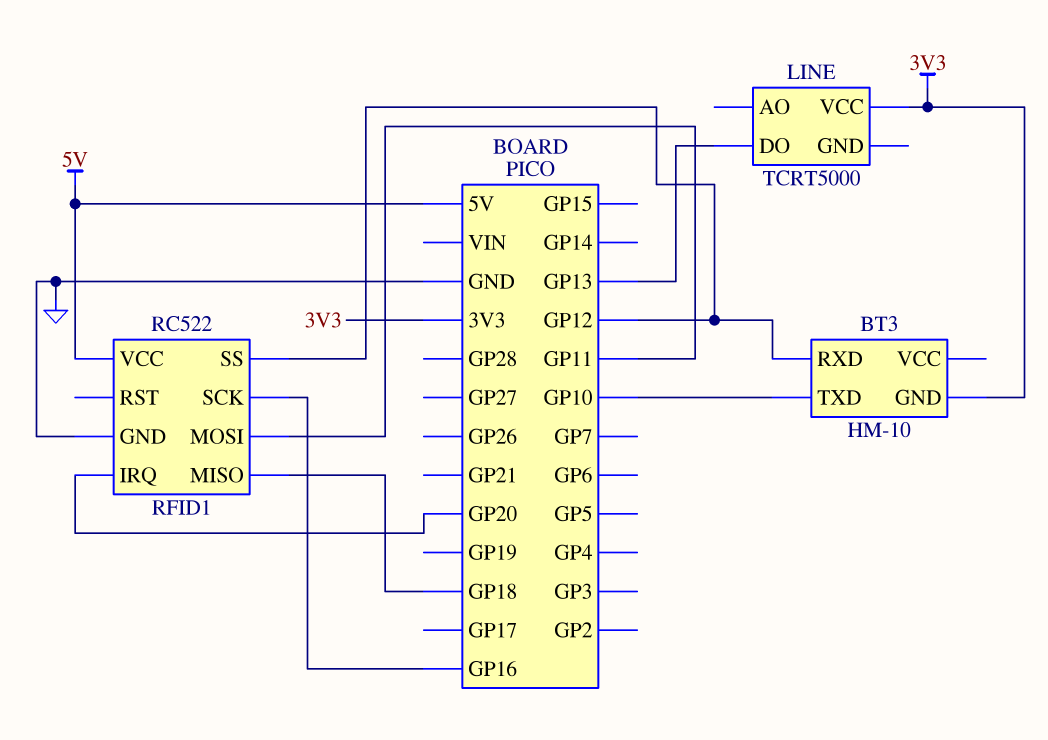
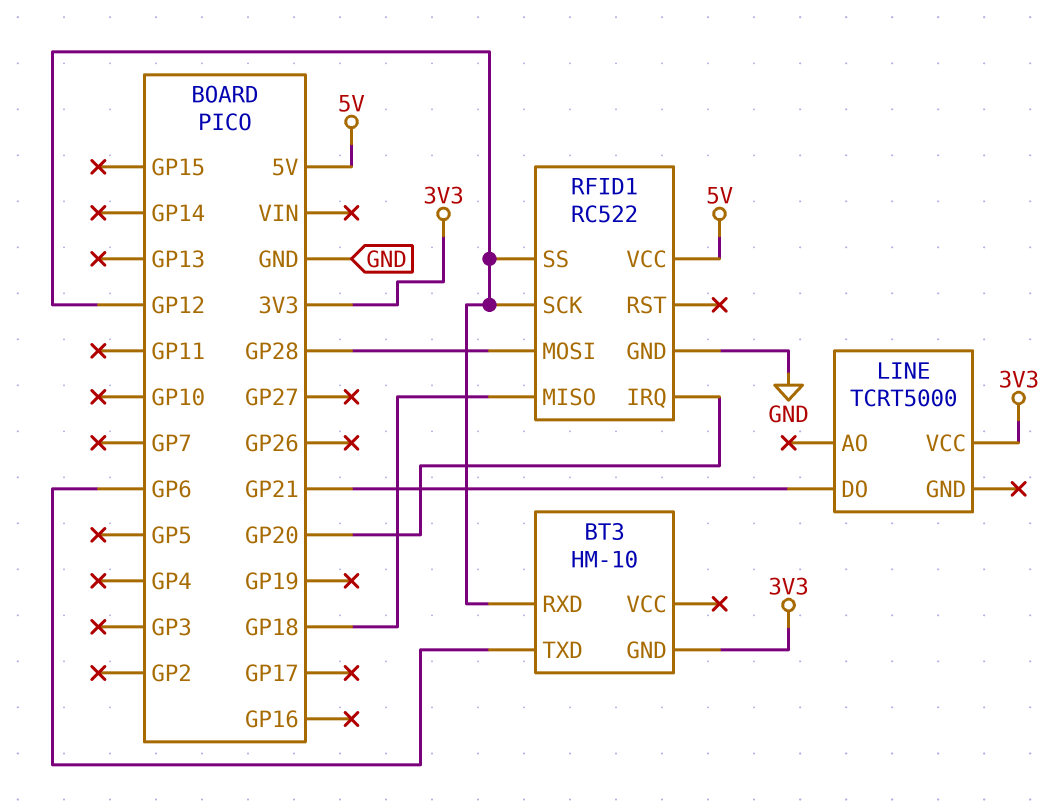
BT3 pin TXD: GP10 -> GP6
LINE pin DO: GP13 -> GP21
RFID1 pin MOSI: GP11 -> GP28
RFID1 pin SCK: GP16 -> GP12

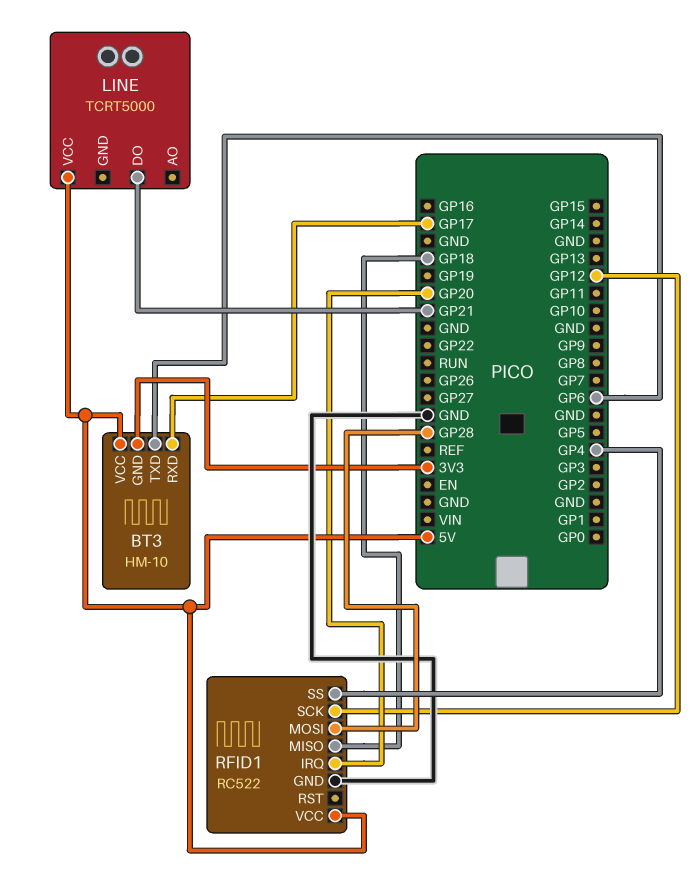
BT3 pin RXD: GP12 -> GP17
BT3 pin VCC: none -> 5V
LINE pin VCC: 3V3 -> 5V
RFID1 pin SS: GP12 -> GP4

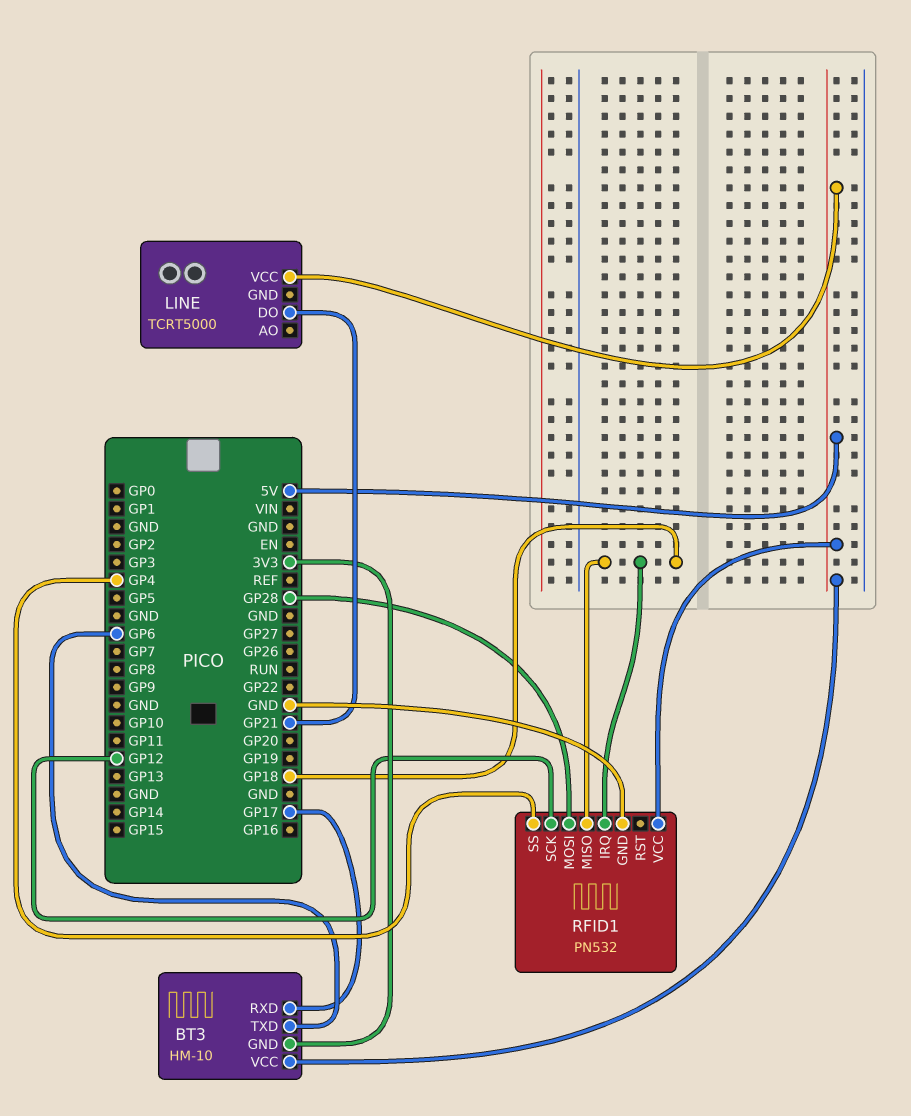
RFID1: RC522 -> PN532
RFID1 pin IRQ: GP20 -> GP18

